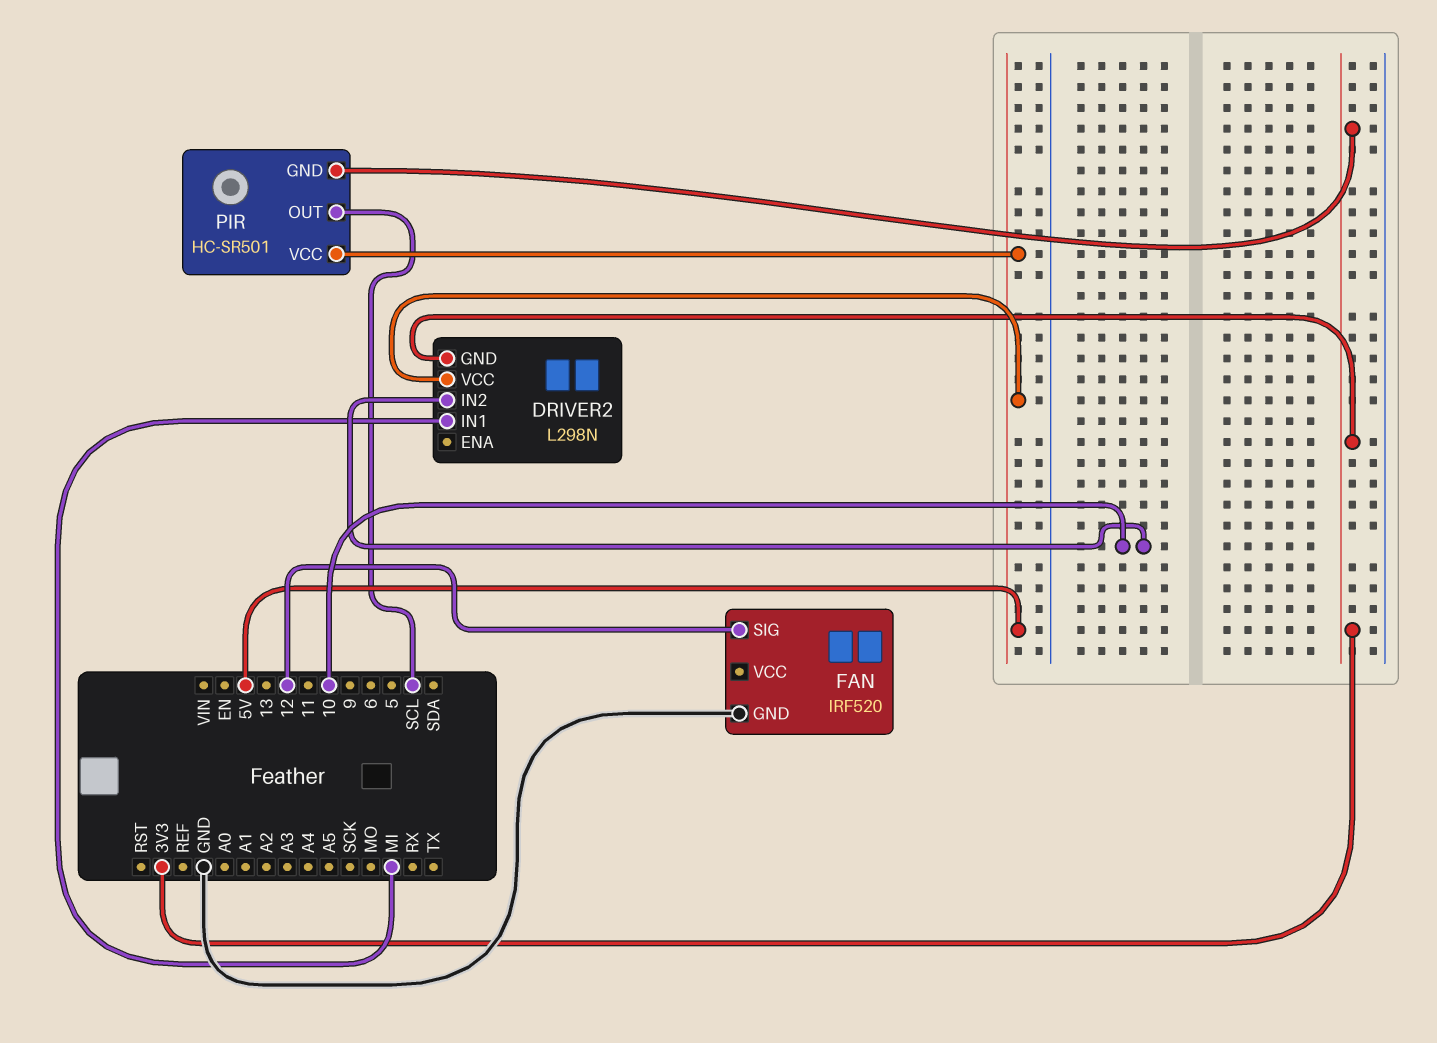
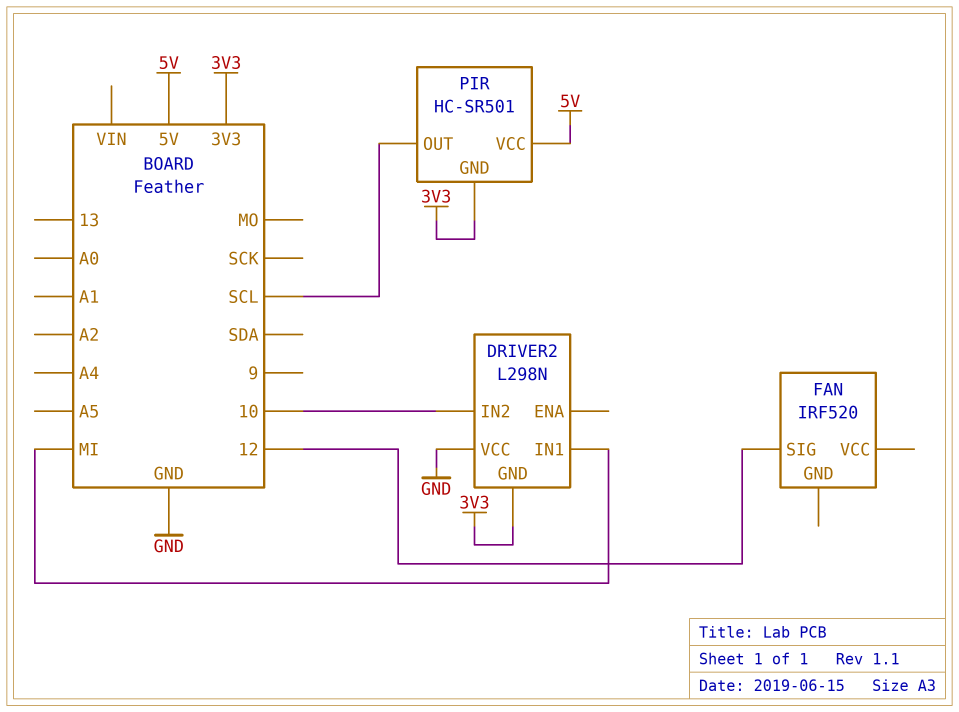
DRIVER2 pin VCC: 5V -> GND
FAN pin GND: GND -> none

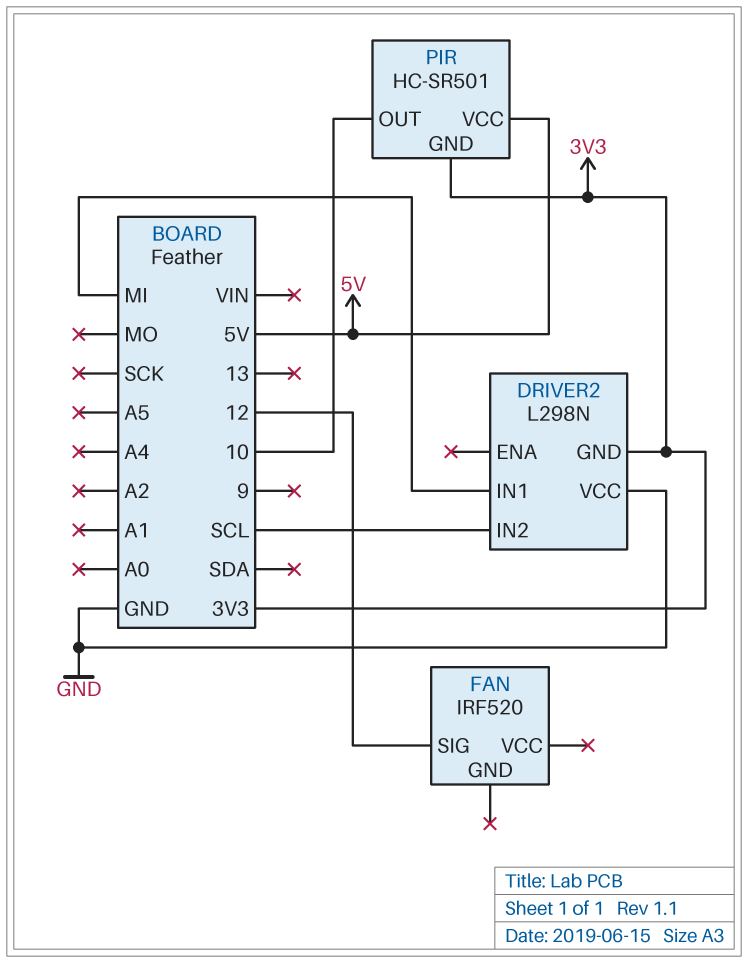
DRIVER2 pin IN2: 10 -> SCL
PIR pin OUT: SCL -> 10

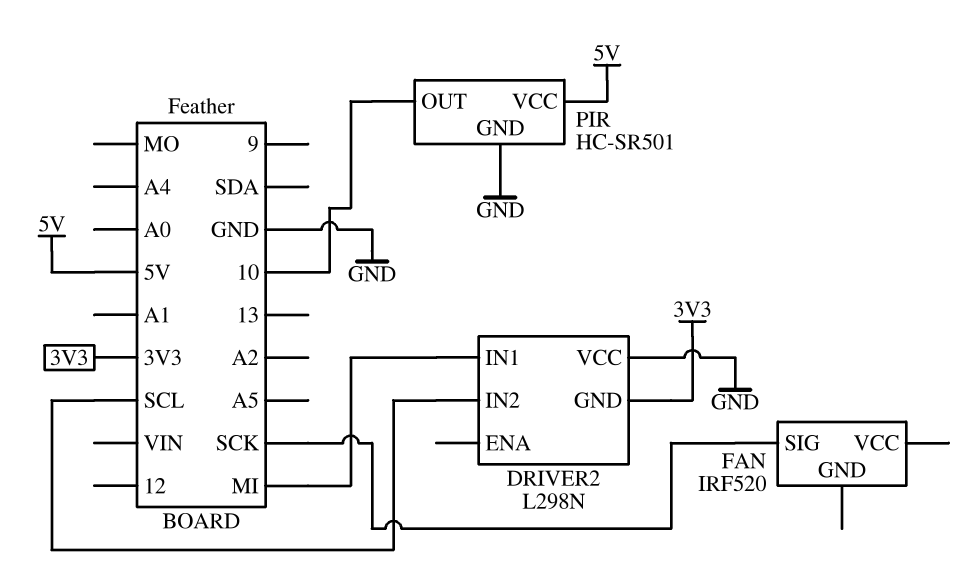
FAN pin SIG: 12 -> SCK
PIR pin GND: 3V3 -> GND

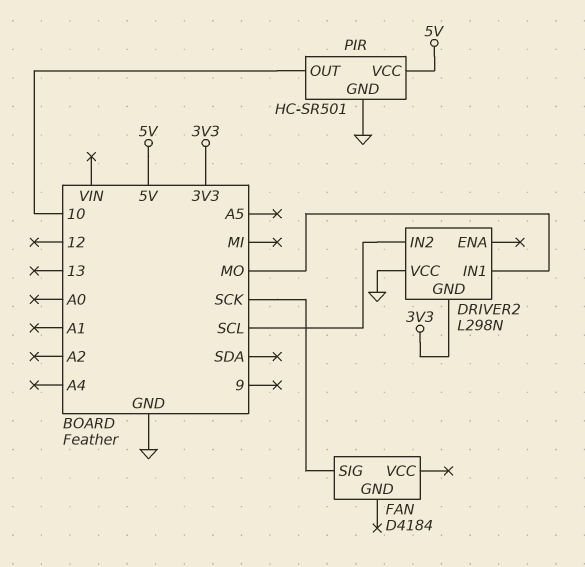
DRIVER2 pin IN1: MI -> MO
FAN: IRF520 -> D4184

